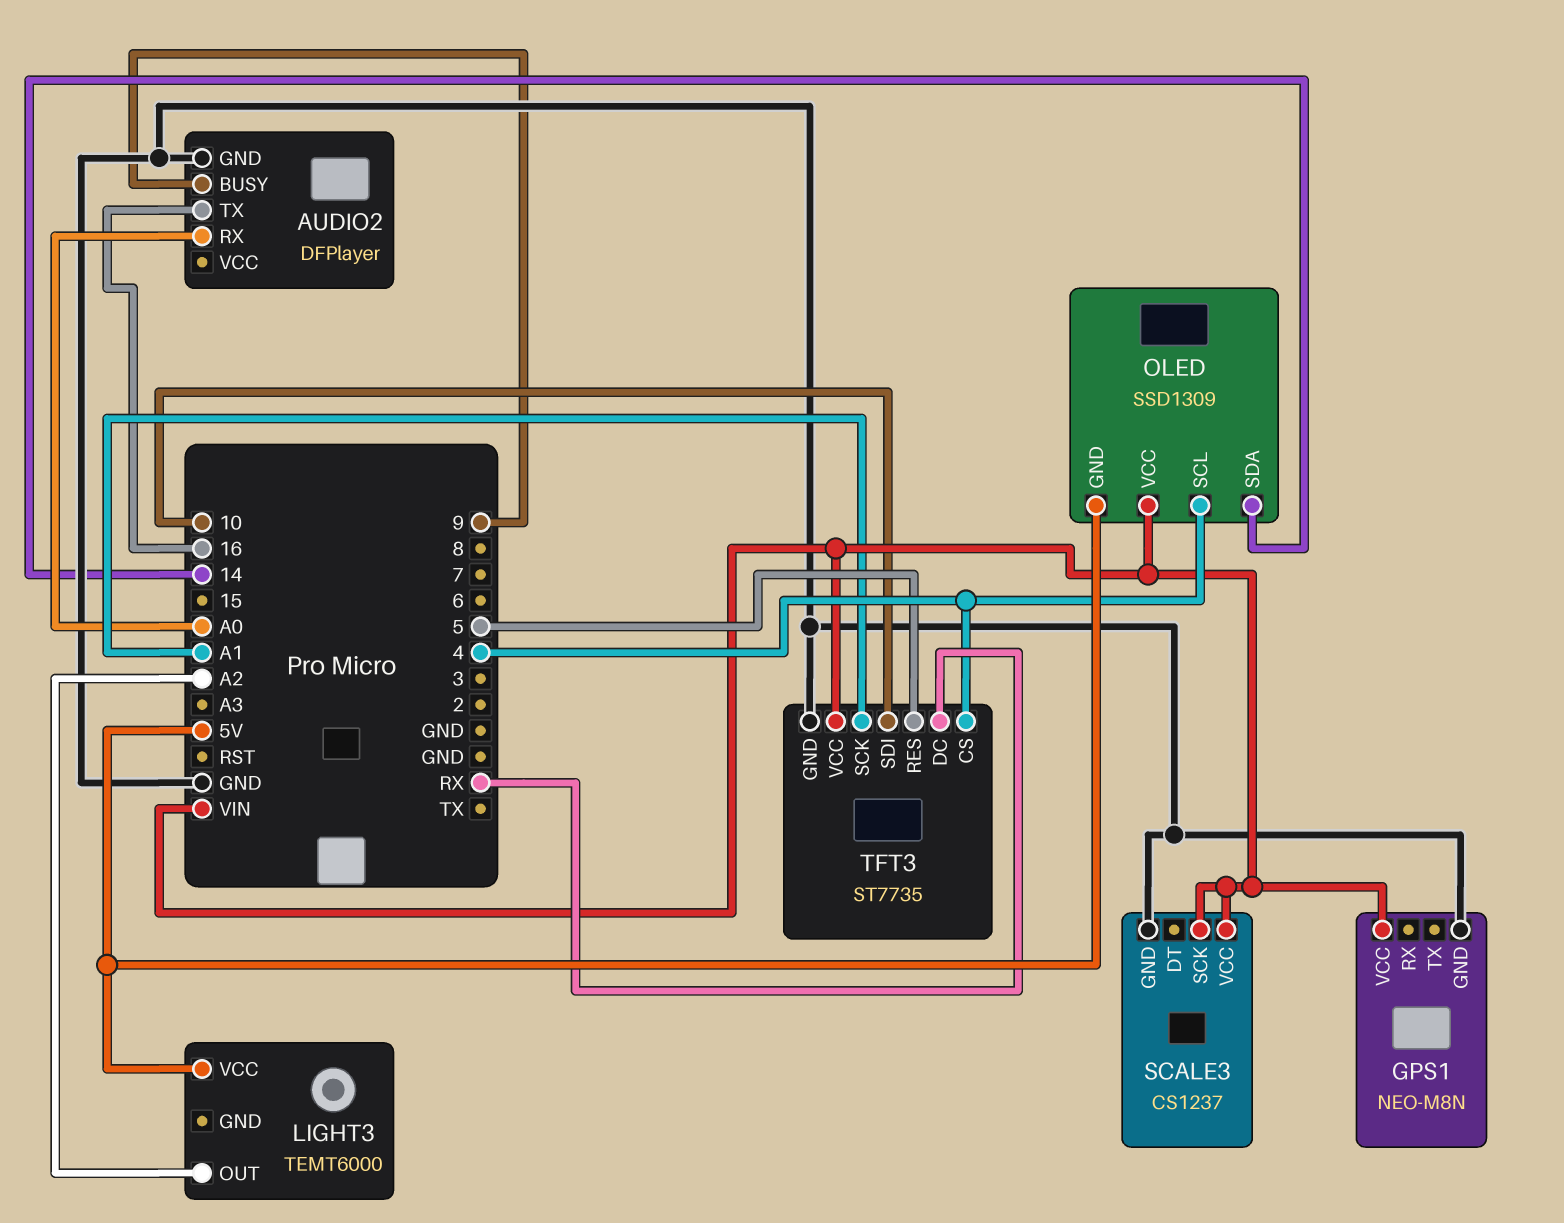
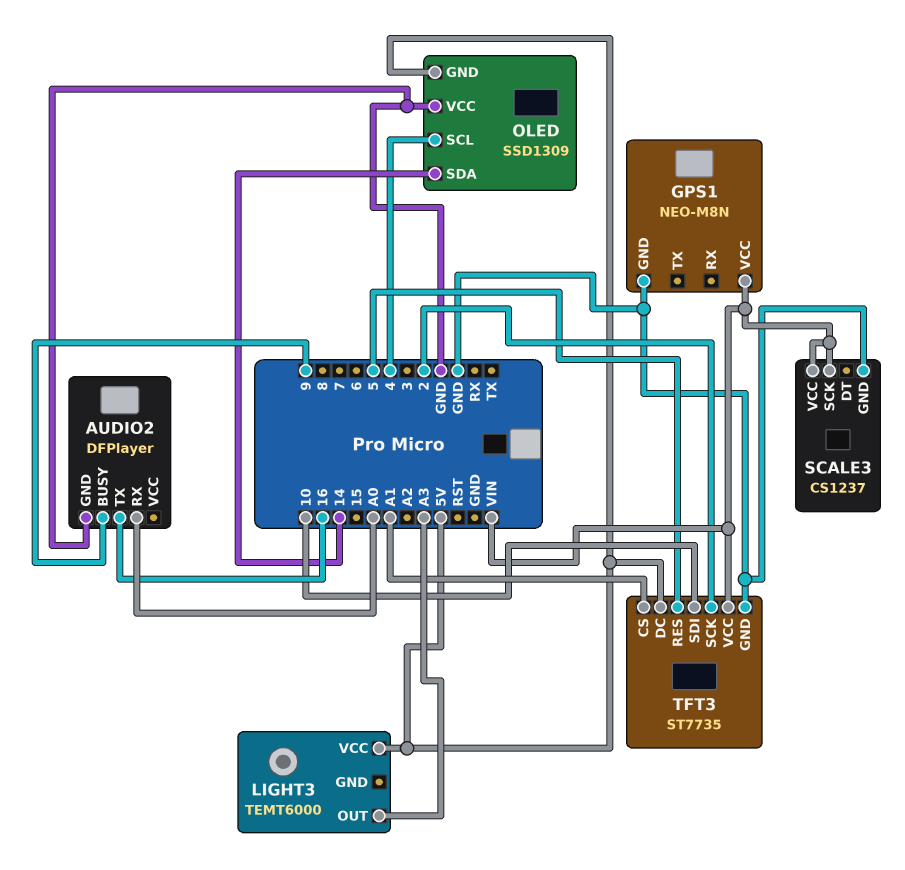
LIGHT3 pin OUT: A2 -> A3
OLED pin VCC: VIN -> GND
TFT3 pin CS: 4 -> A1
TFT3 pin DC: RX -> 5V
TFT3 pin SCK: A1 -> 2

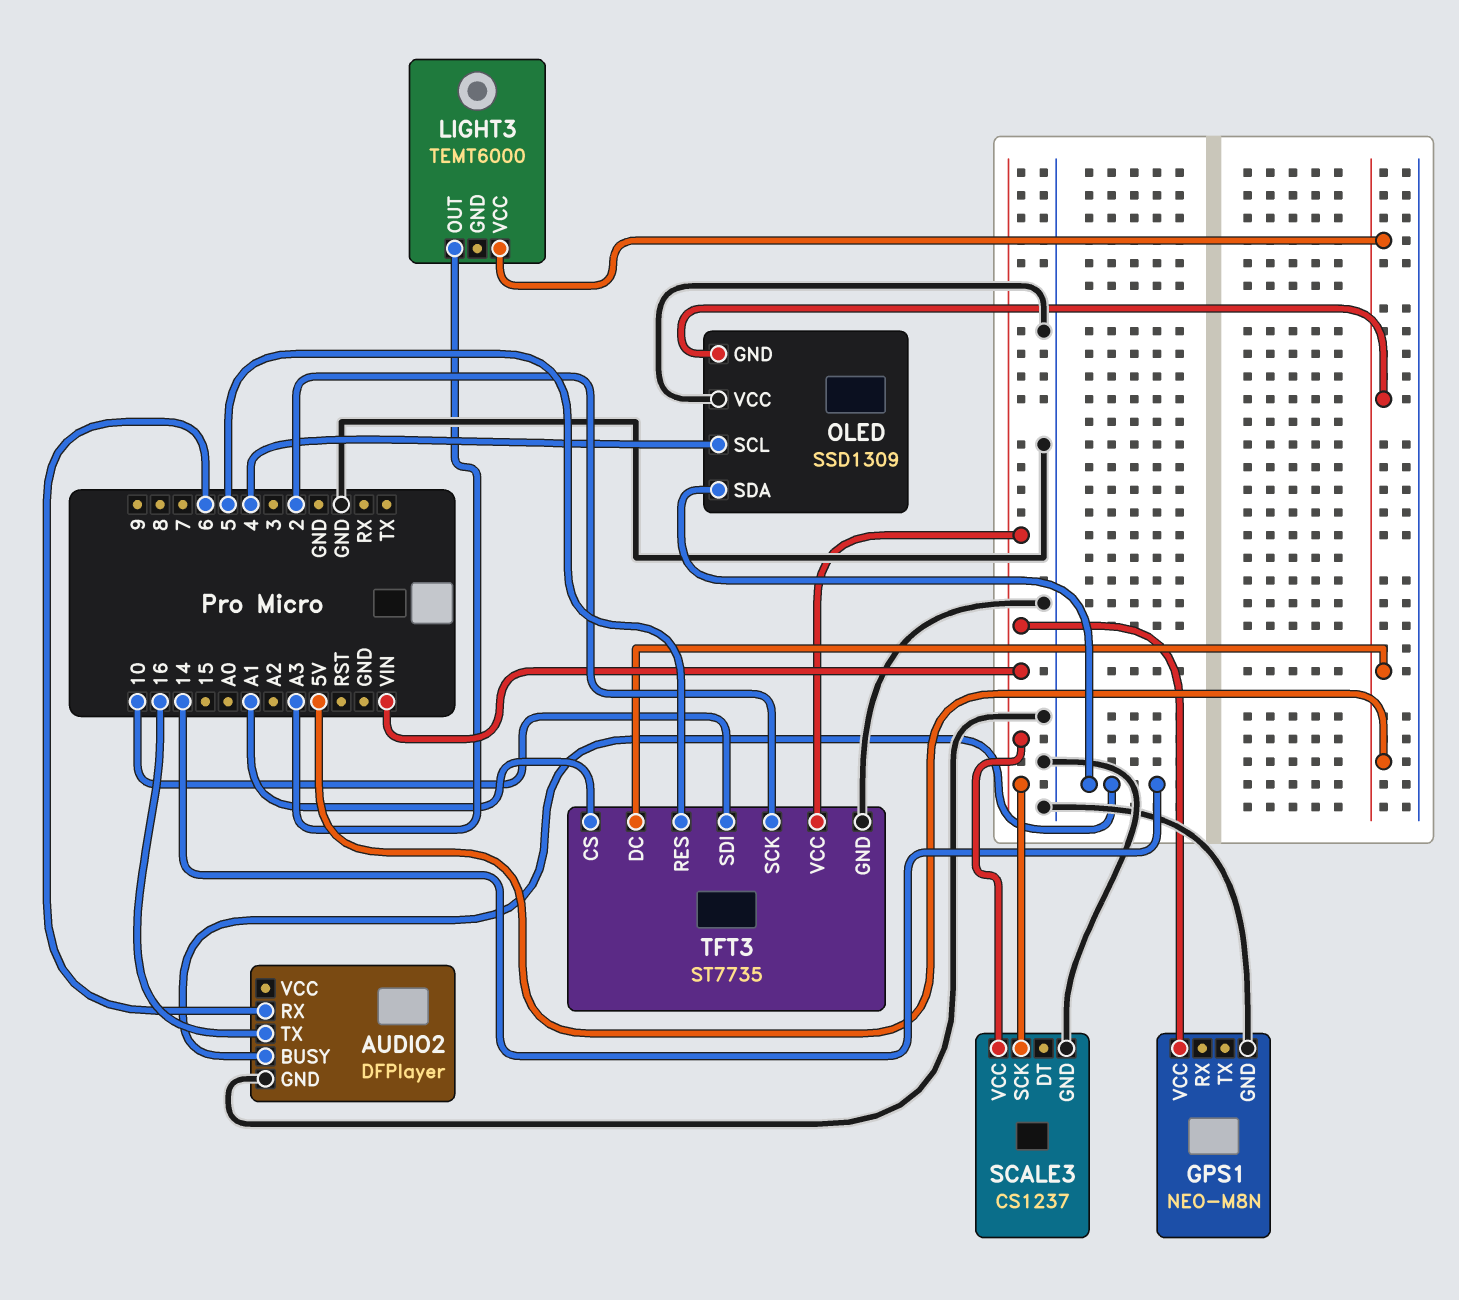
AUDIO2 pin BUSY: 9 -> 14
AUDIO2 pin RX: A0 -> 6

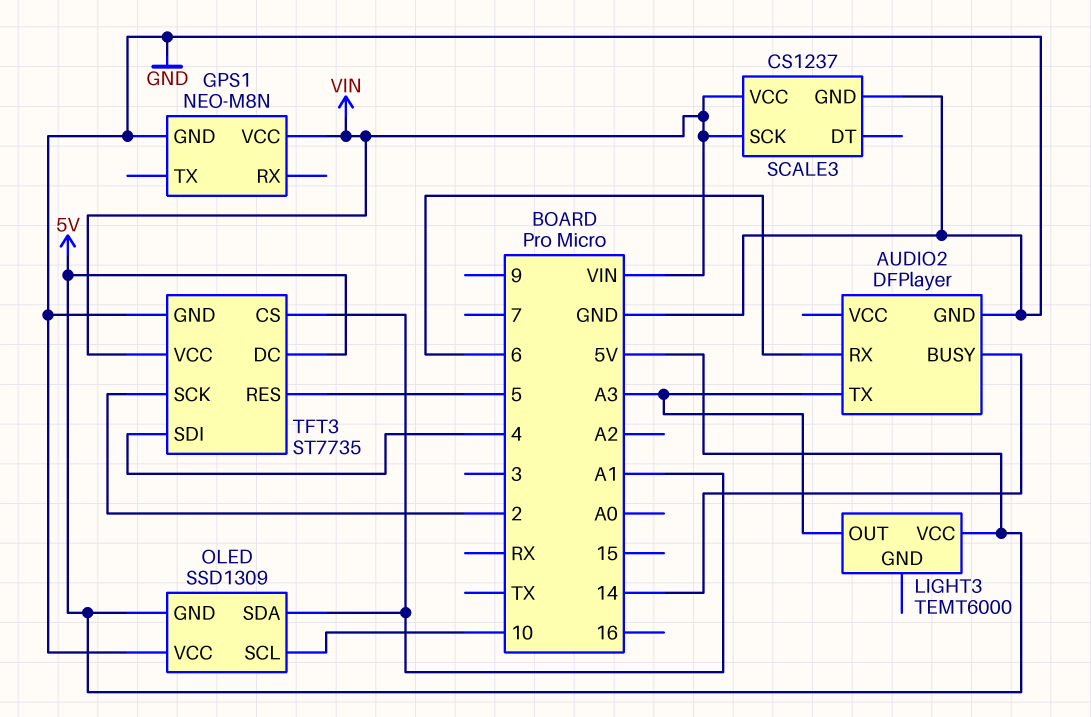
AUDIO2 pin TX: 16 -> A3
OLED pin SCL: 4 -> 10
OLED pin SDA: 14 -> A1
TFT3 pin SDI: 10 -> 4

